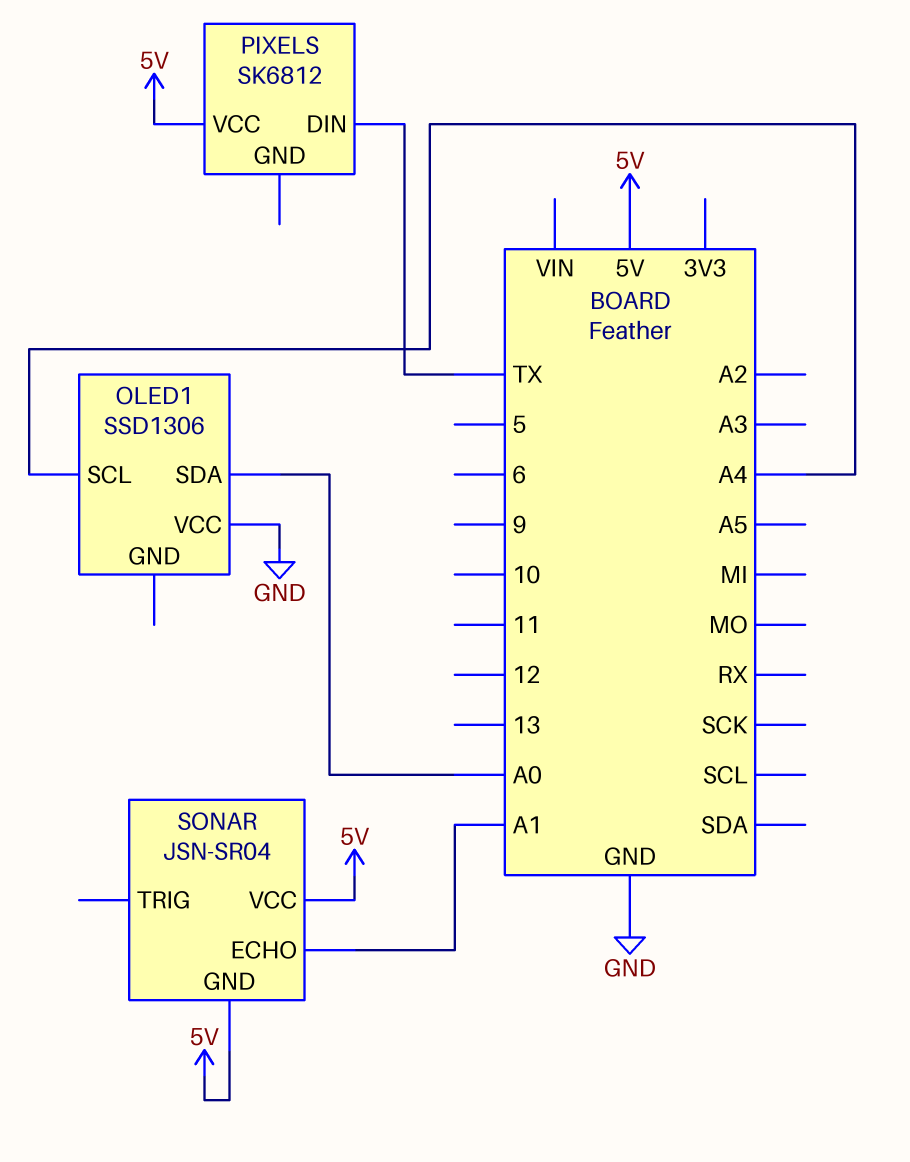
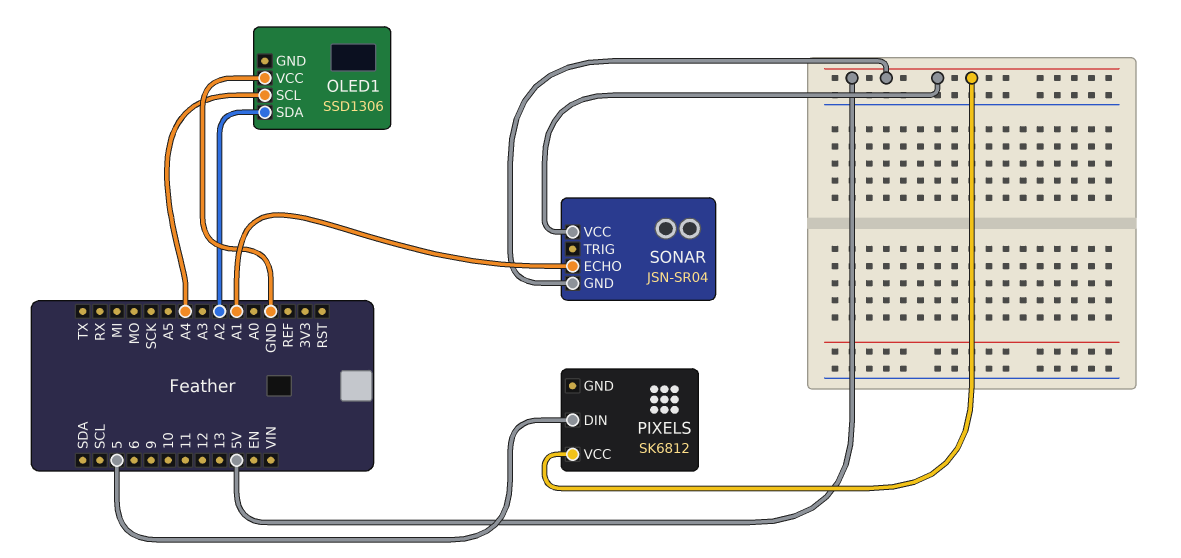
OLED1 pin SDA: A0 -> A2
PIXELS pin DIN: TX -> 5

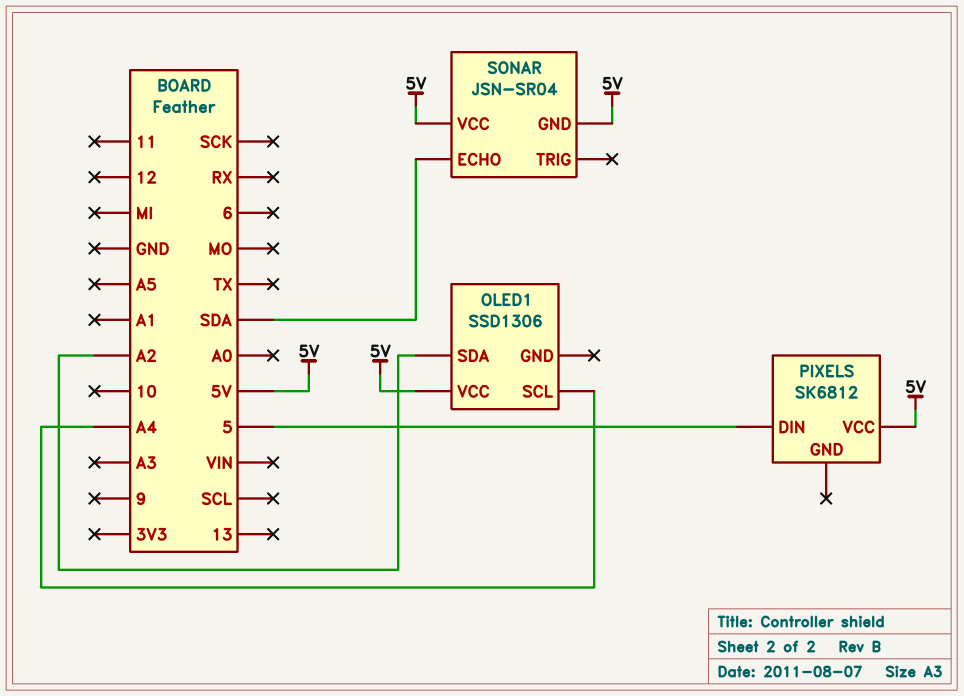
OLED1 pin VCC: GND -> 5V
SONAR pin ECHO: A1 -> SDA

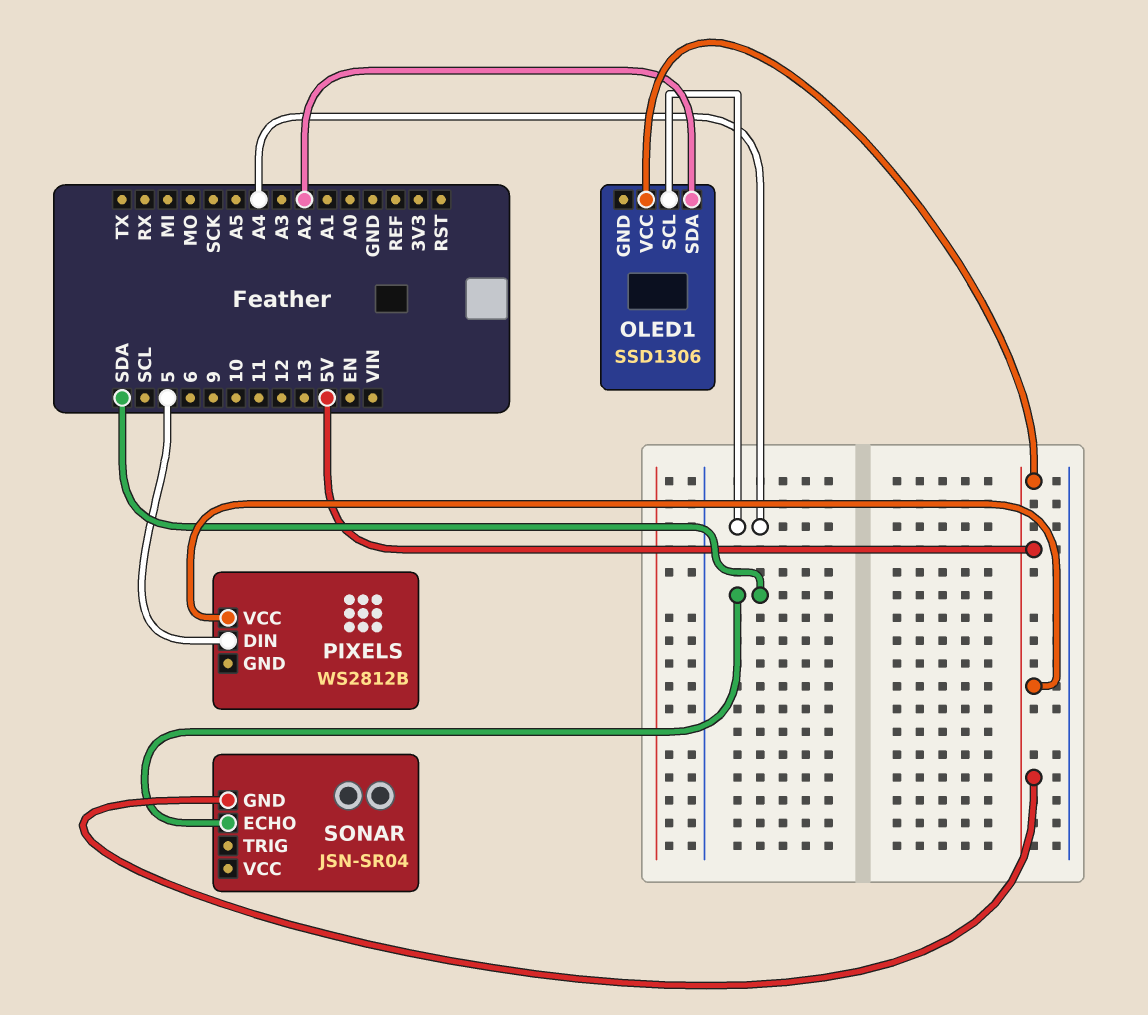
PIXELS: SK6812 -> WS2812B
SONAR pin VCC: 5V -> none

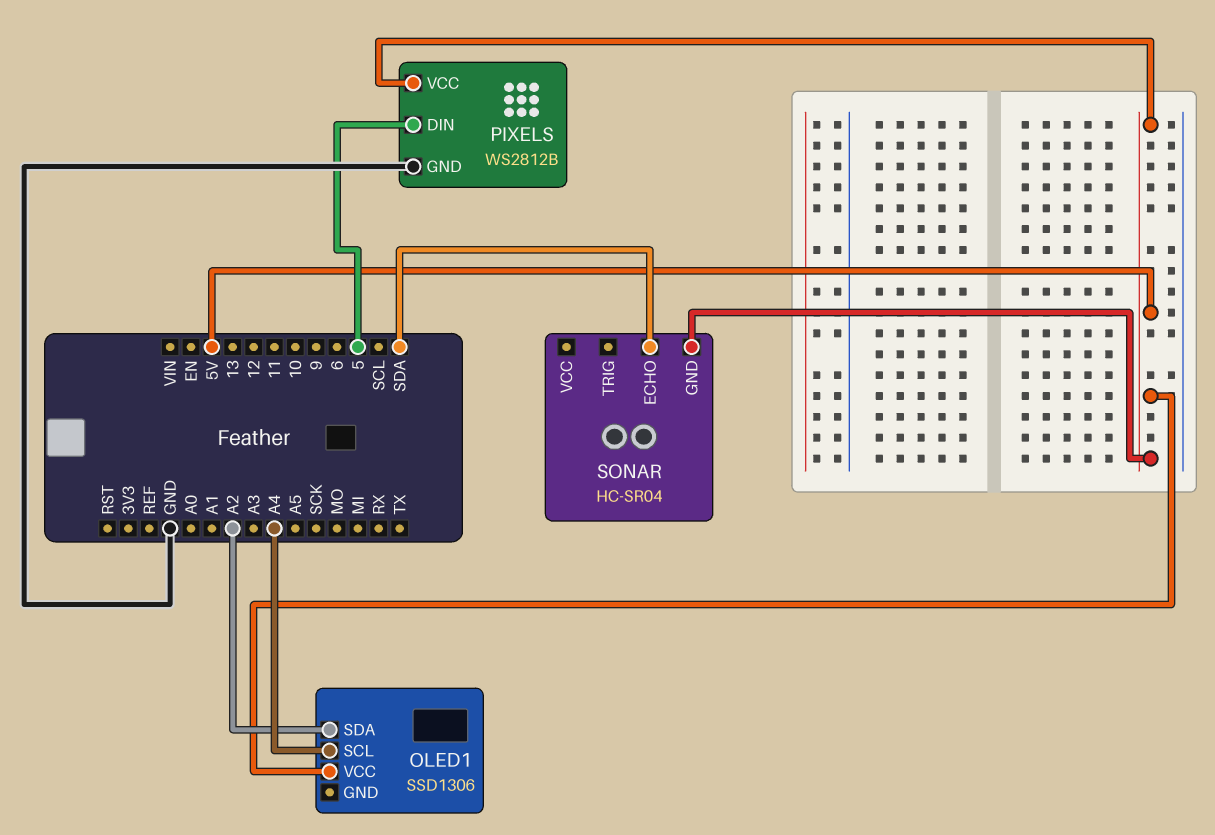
PIXELS pin GND: none -> GND
SONAR: JSN-SR04 -> HC-SR04

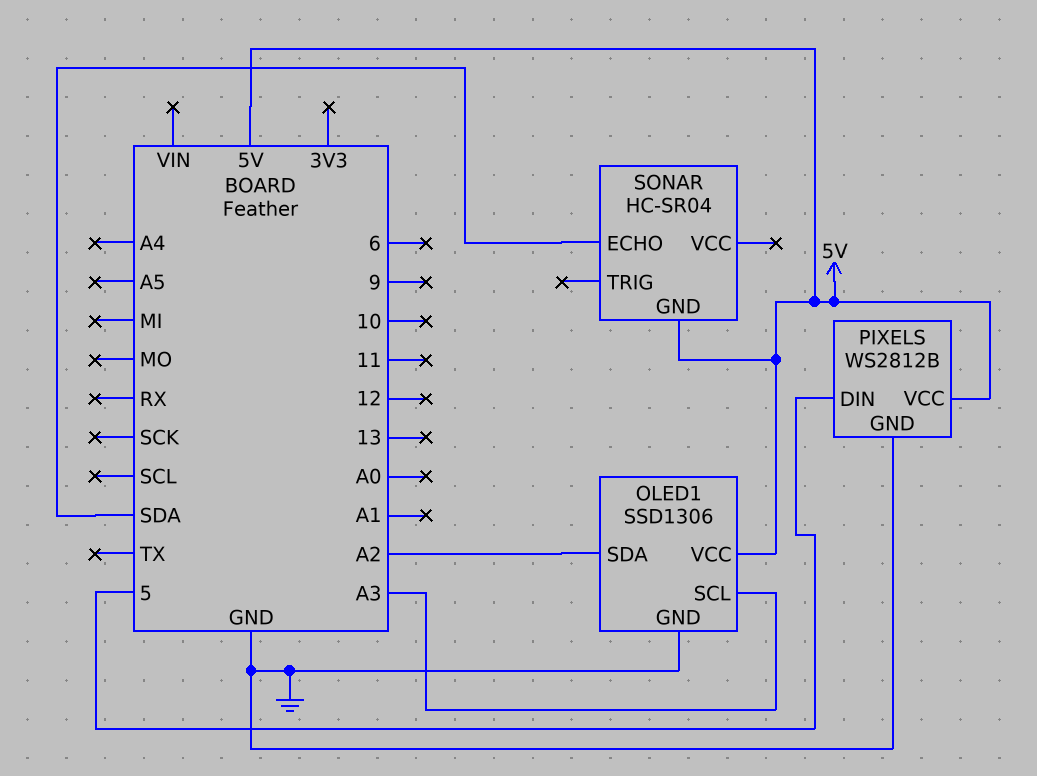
OLED1 pin GND: none -> GND
OLED1 pin SCL: A4 -> A3

